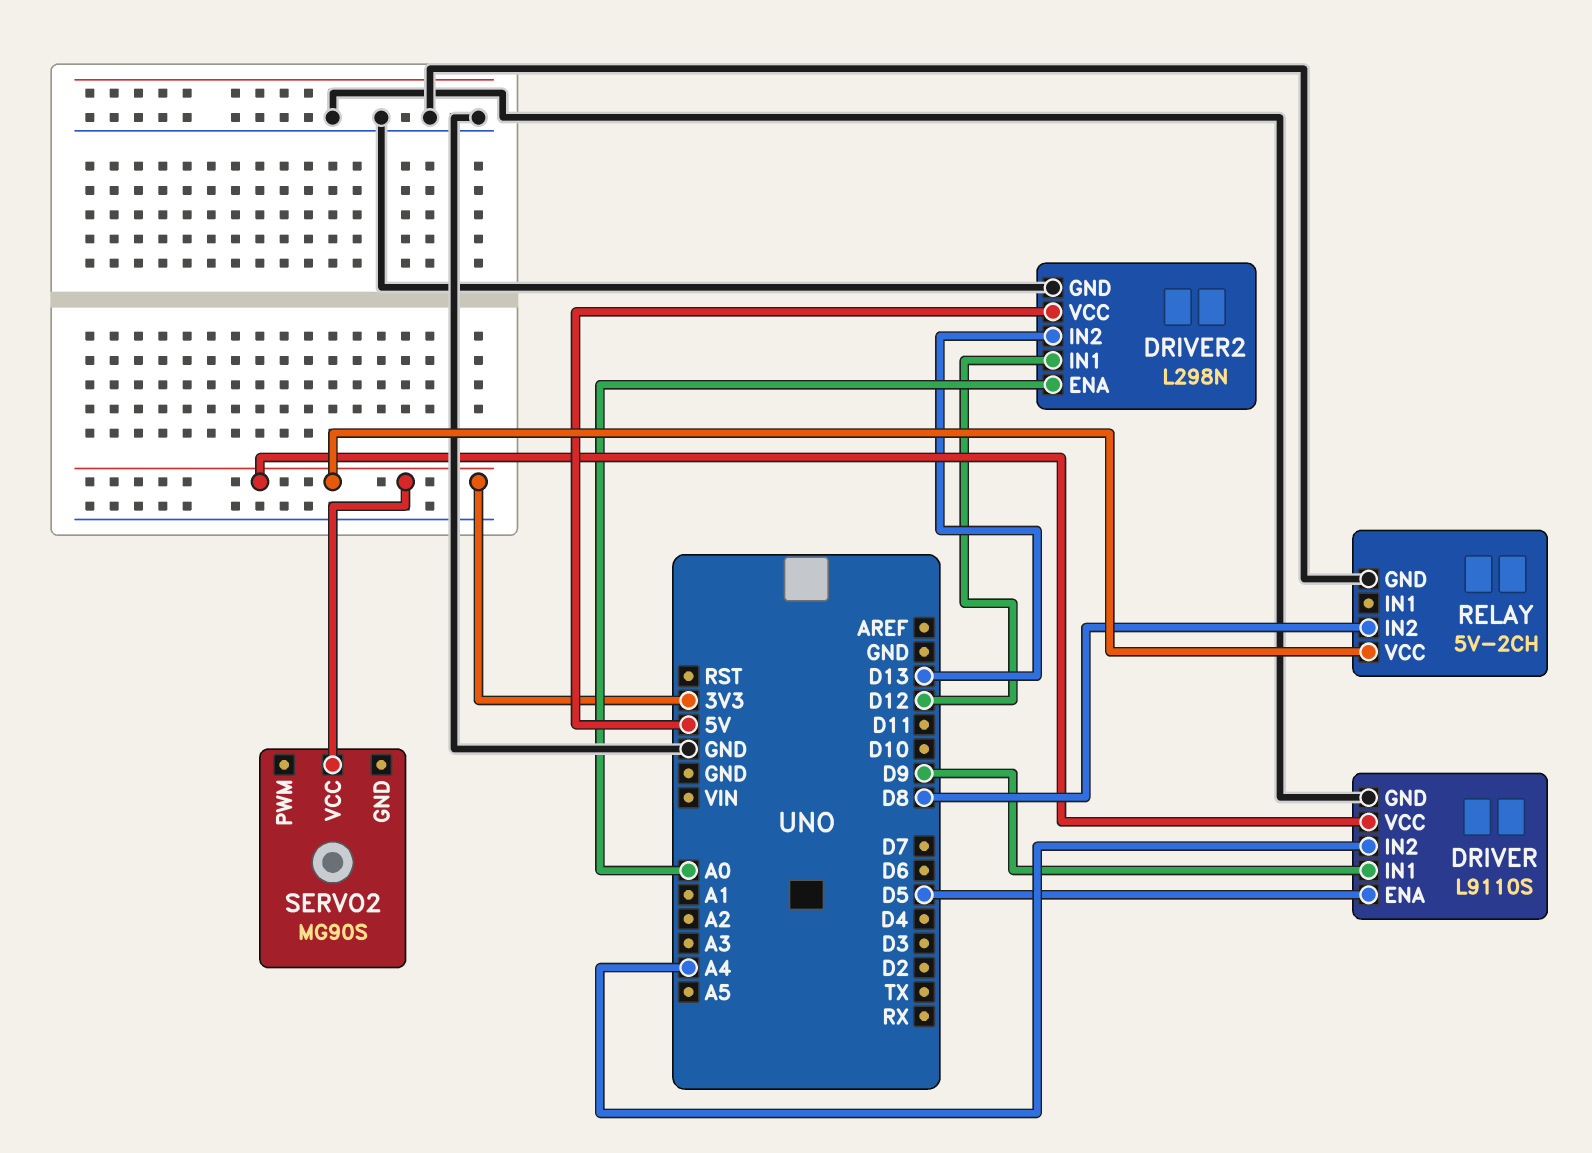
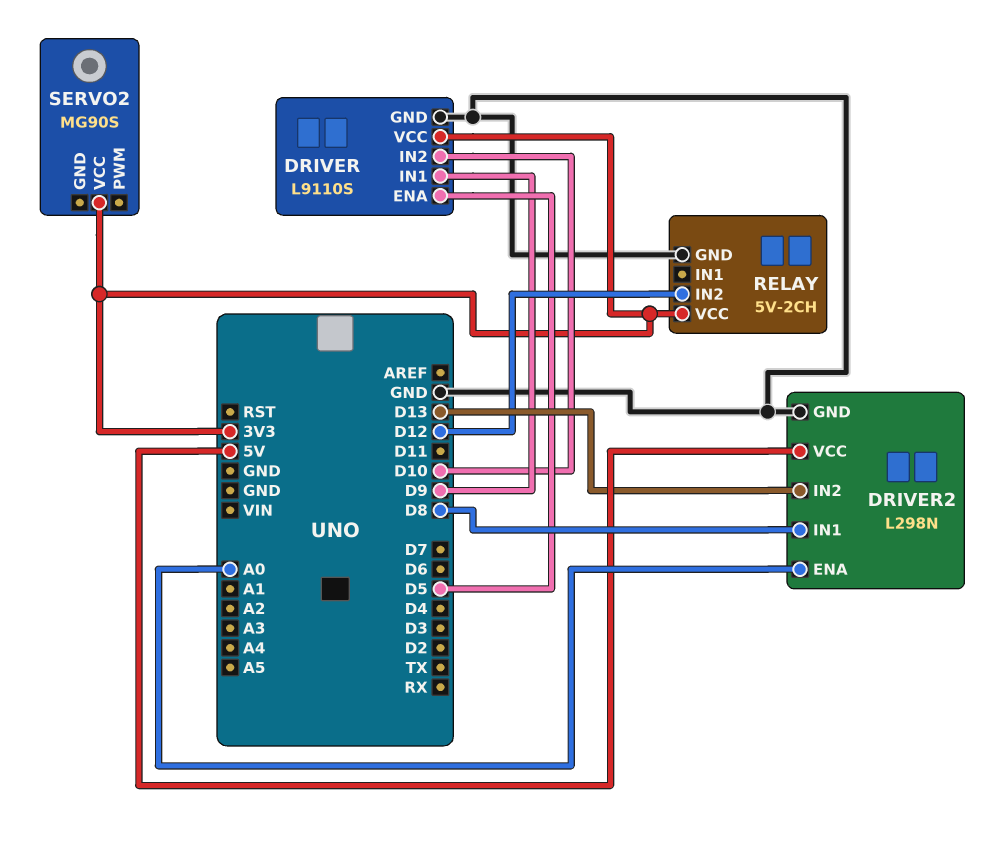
DRIVER pin IN2: A4 -> D10
DRIVER2 pin IN1: D12 -> D8
RELAY pin IN2: D8 -> D12

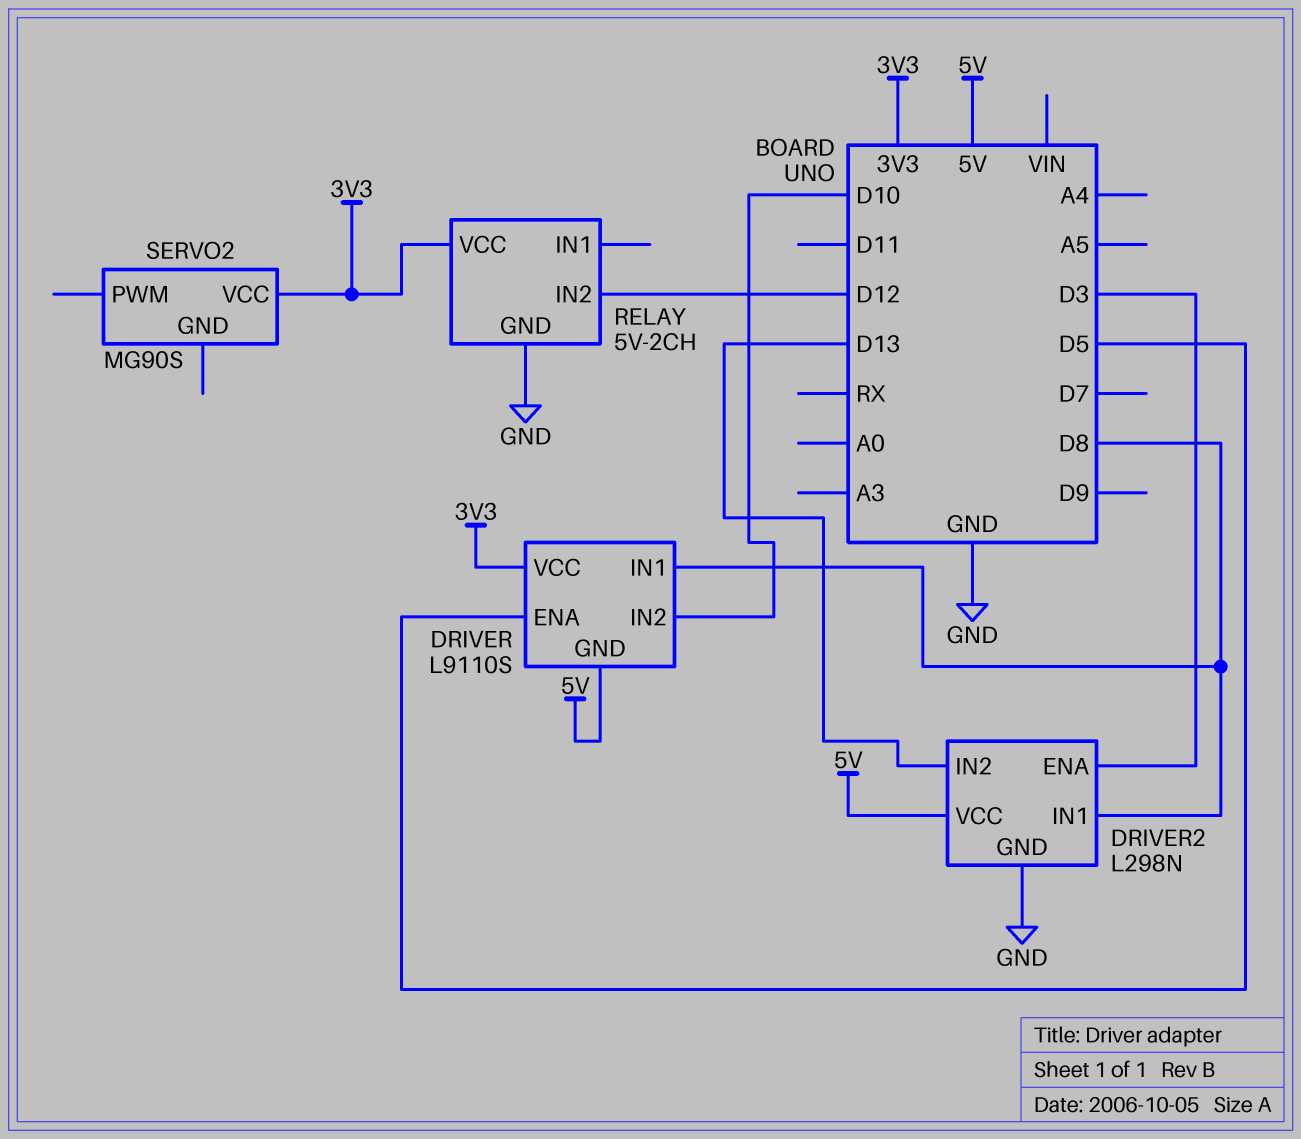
DRIVER pin GND: GND -> 5V
DRIVER pin IN1: D9 -> D8
DRIVER2 pin ENA: A0 -> D3

